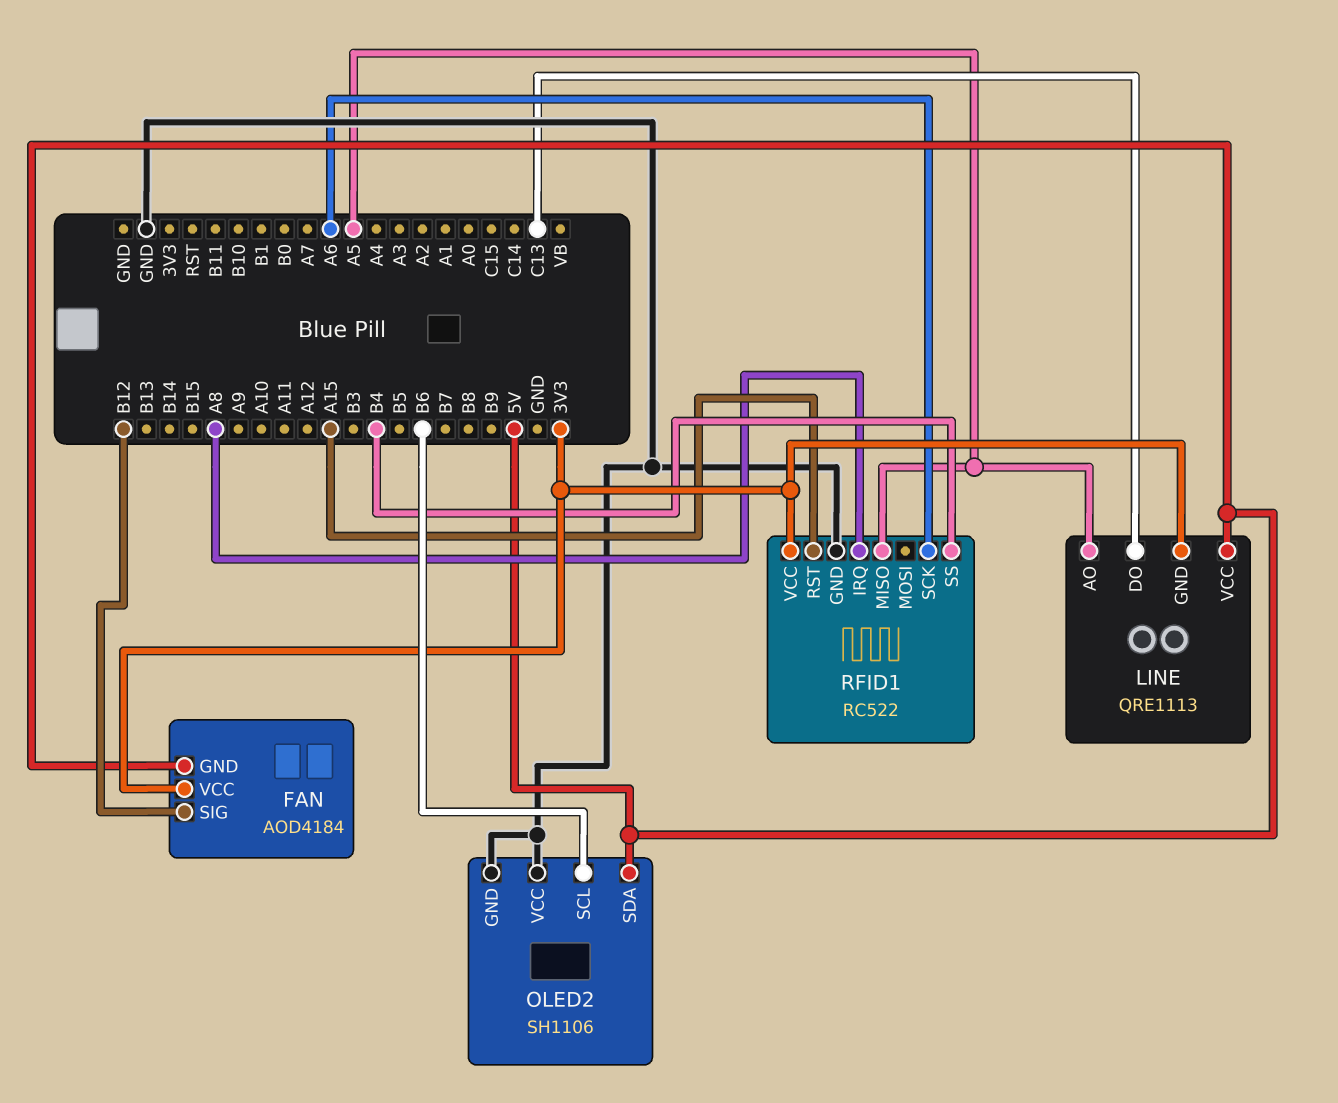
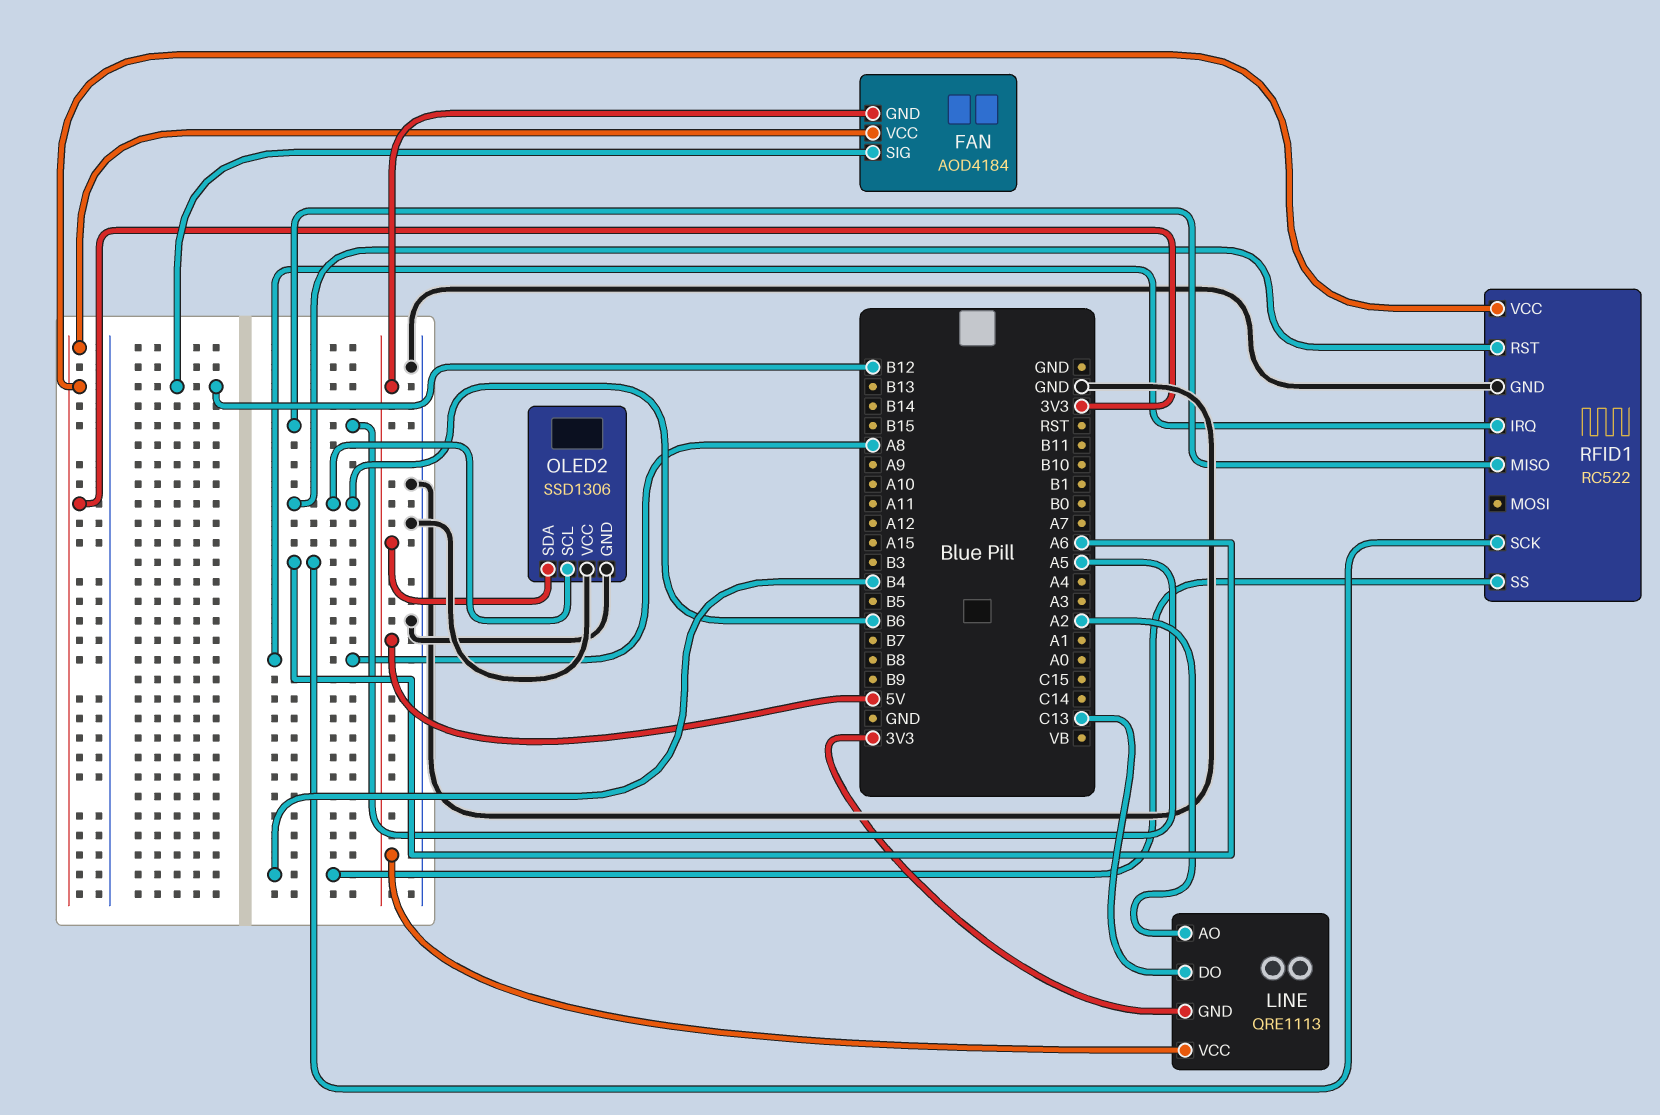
LINE pin AO: A5 -> A2
OLED2: SH1106 -> SSD1306
RFID1 pin RST: A15 -> B6

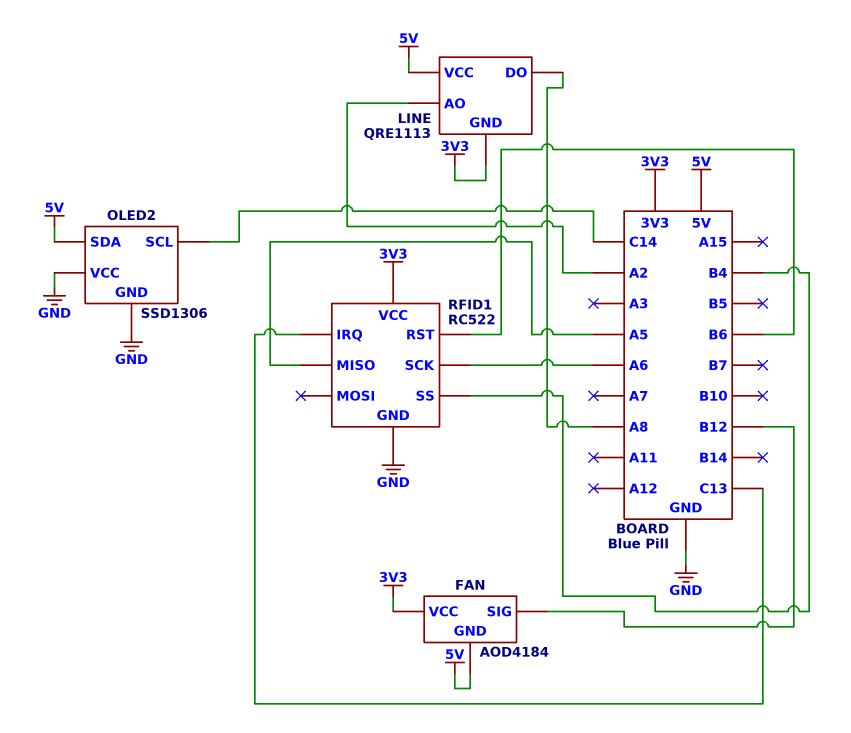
LINE pin DO: C13 -> A8
OLED2 pin SCL: B6 -> C14
RFID1 pin IRQ: A8 -> C13

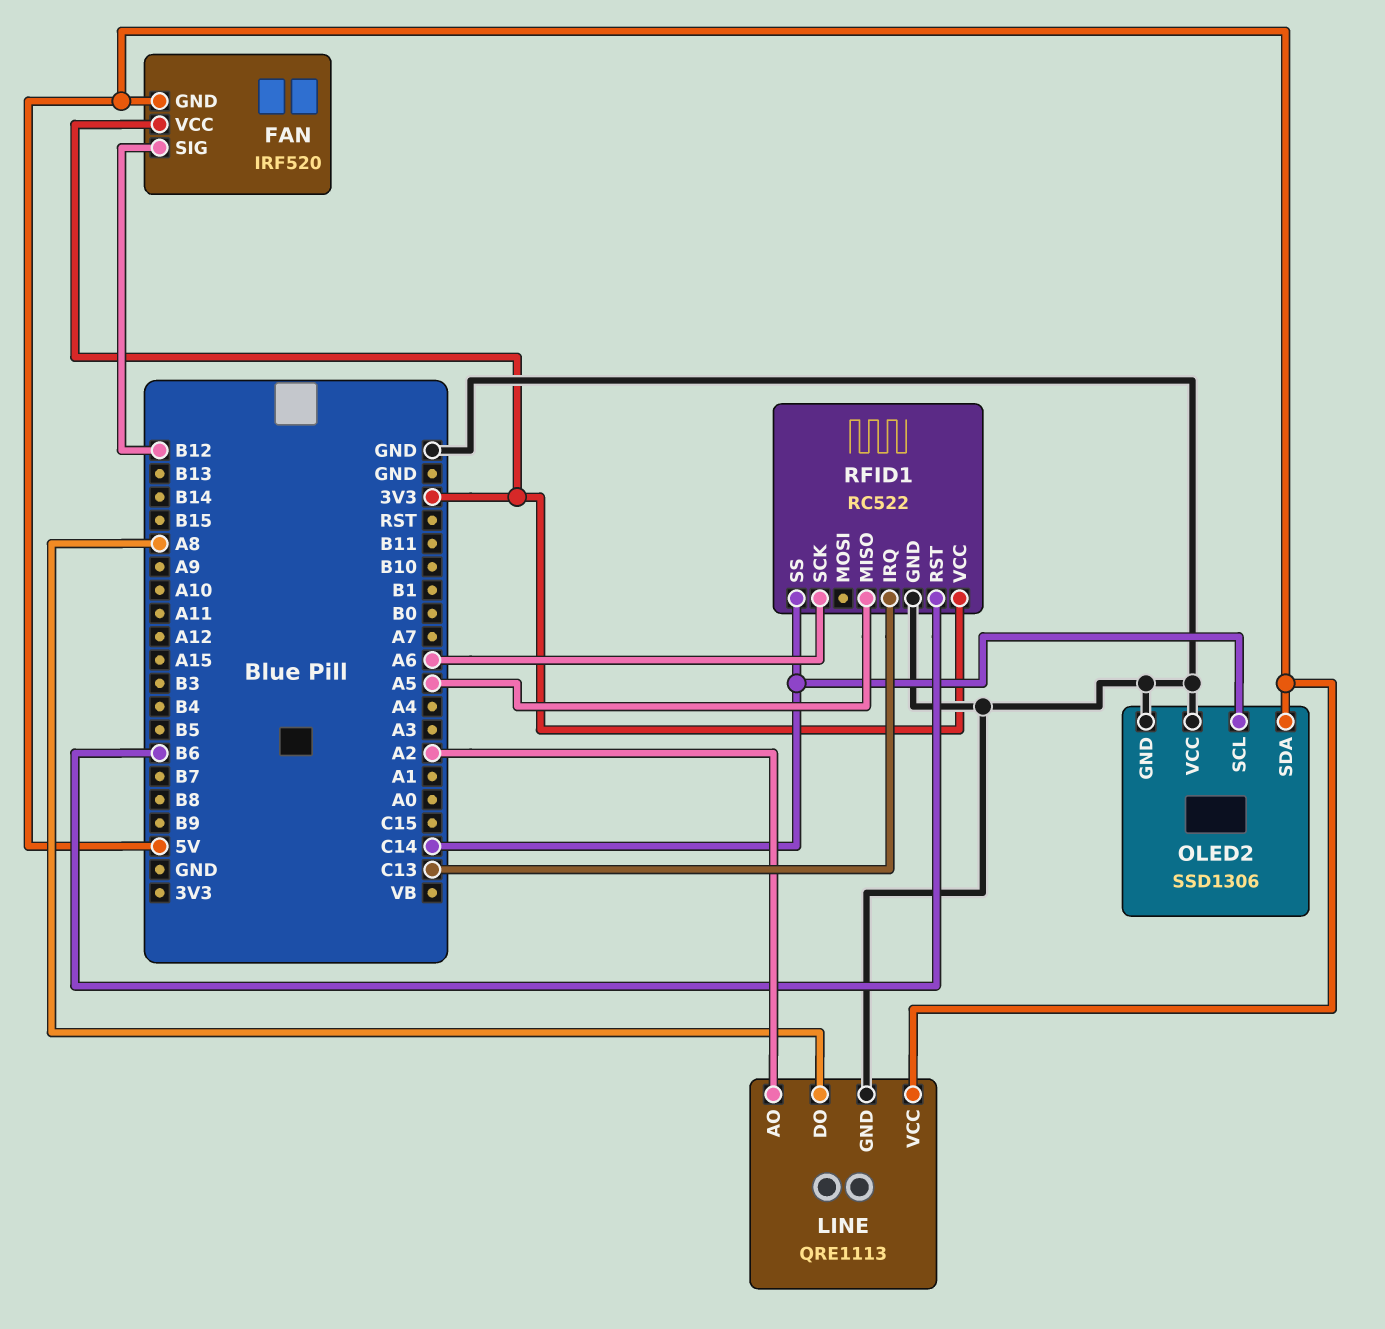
FAN: AOD4184 -> IRF520
LINE pin GND: 3V3 -> GND
RFID1 pin SS: B4 -> C14

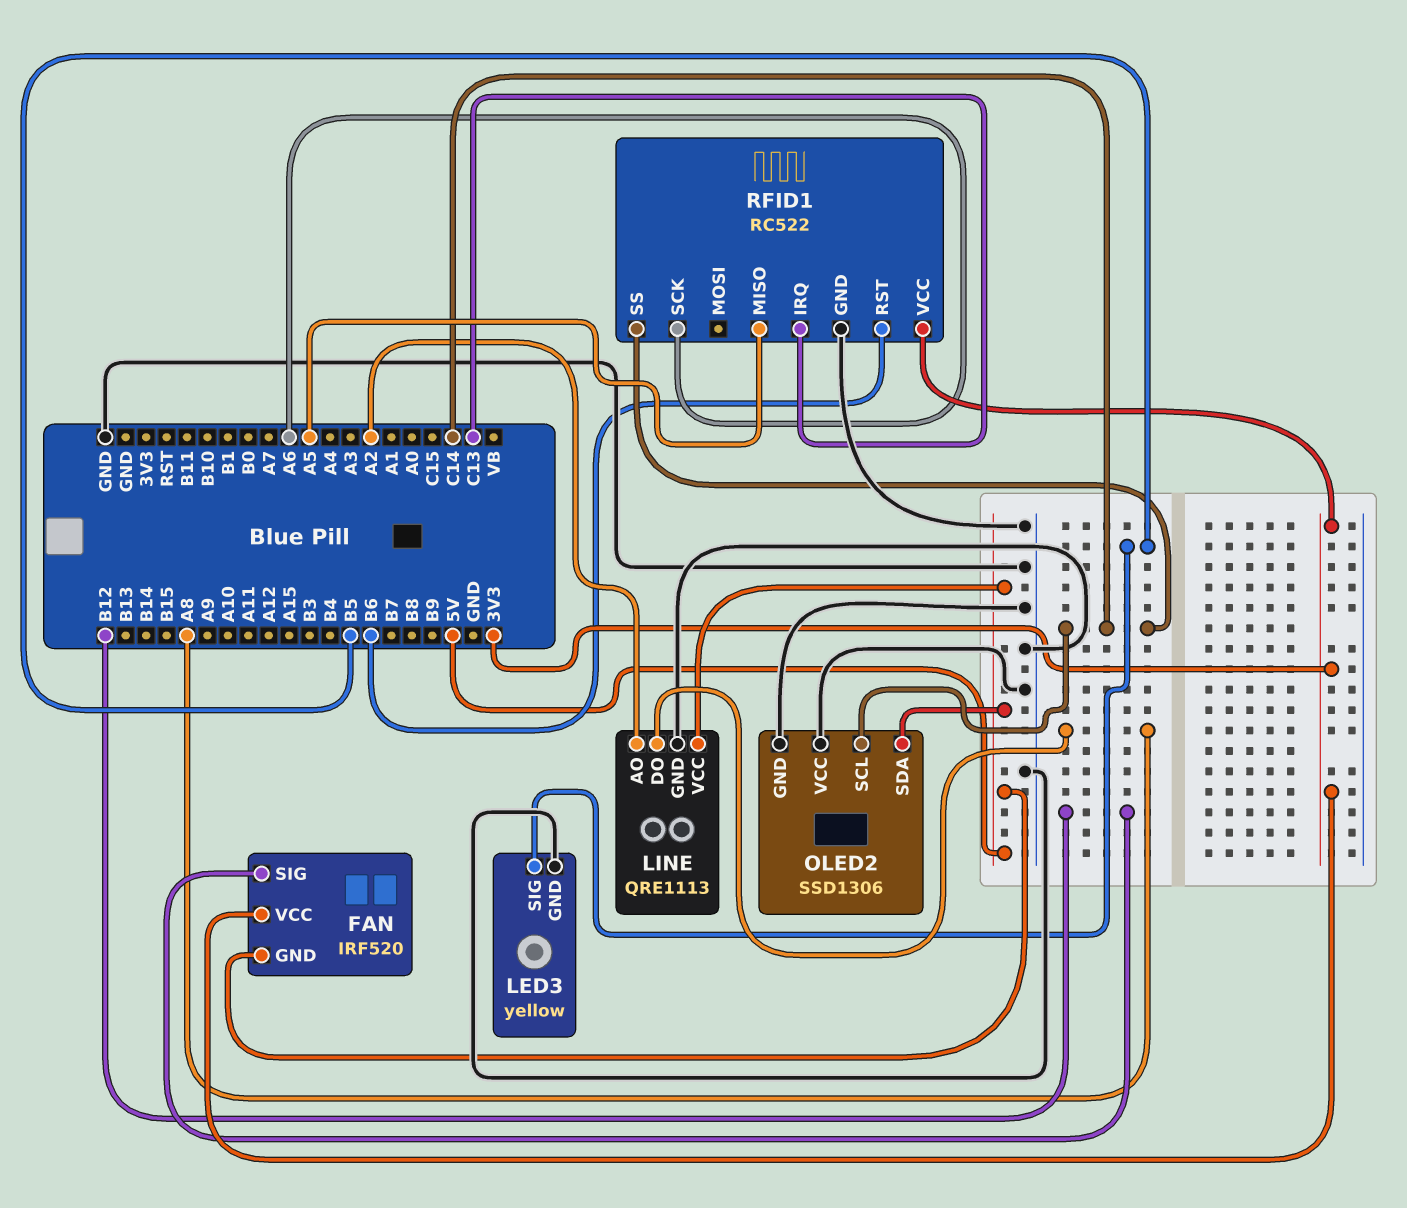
LED3: none -> yellow
LED3 pin GND: none -> GND
LED3 pin SIG: none -> B5

